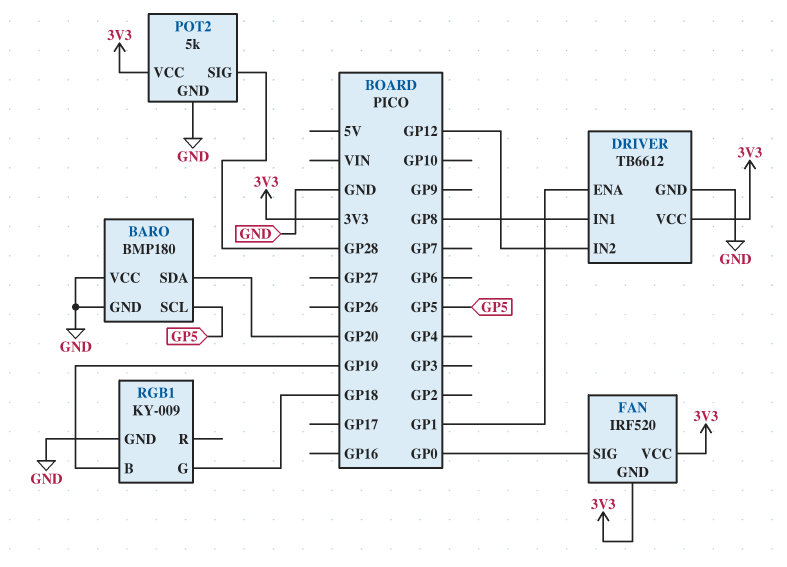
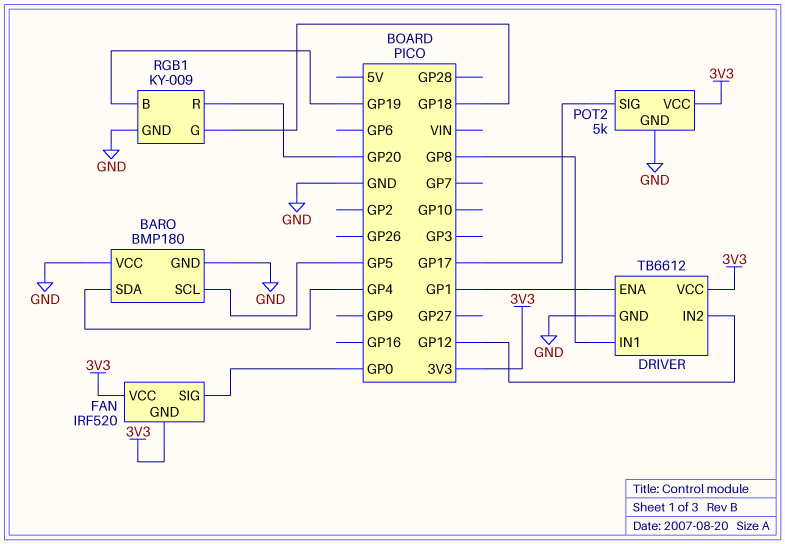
BARO pin SDA: GP20 -> GP4
POT2 pin SIG: GP28 -> GP17
RGB1 pin R: none -> GP20

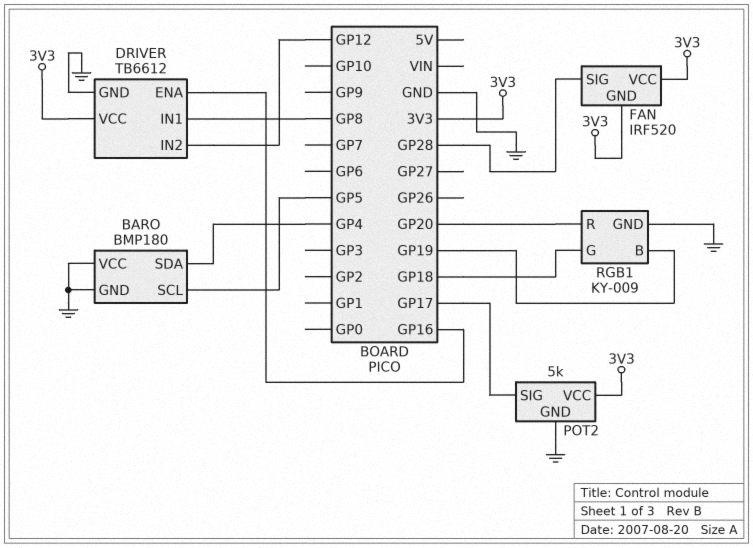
DRIVER pin ENA: GP1 -> GP16
FAN pin SIG: GP0 -> GP28

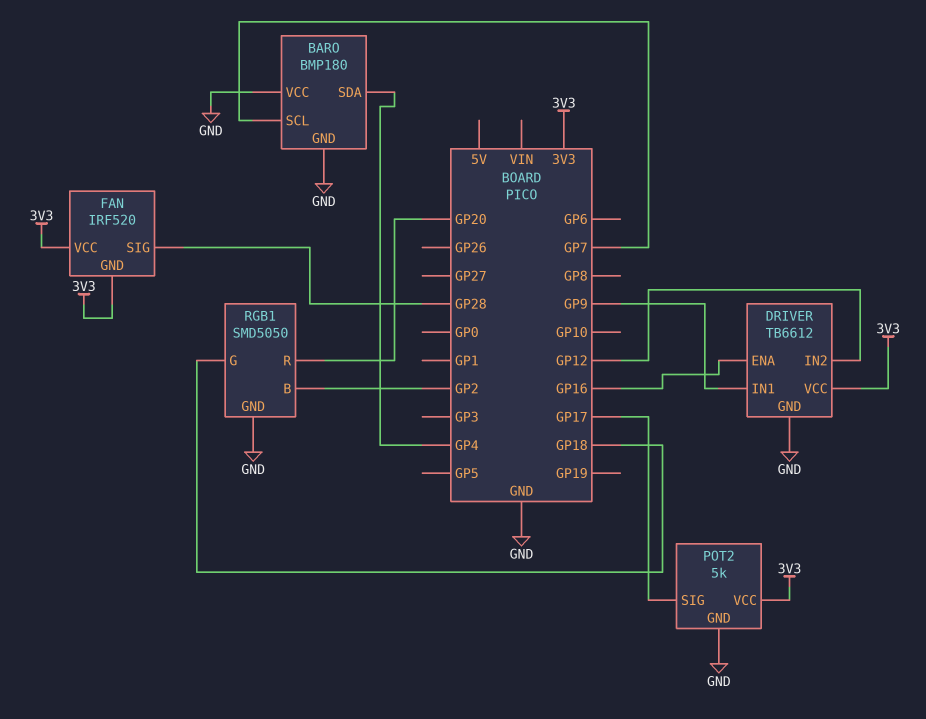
BARO pin SCL: GP5 -> GP7
DRIVER pin IN1: GP8 -> GP9
RGB1: KY-009 -> SMD5050
RGB1 pin B: GP19 -> GP2

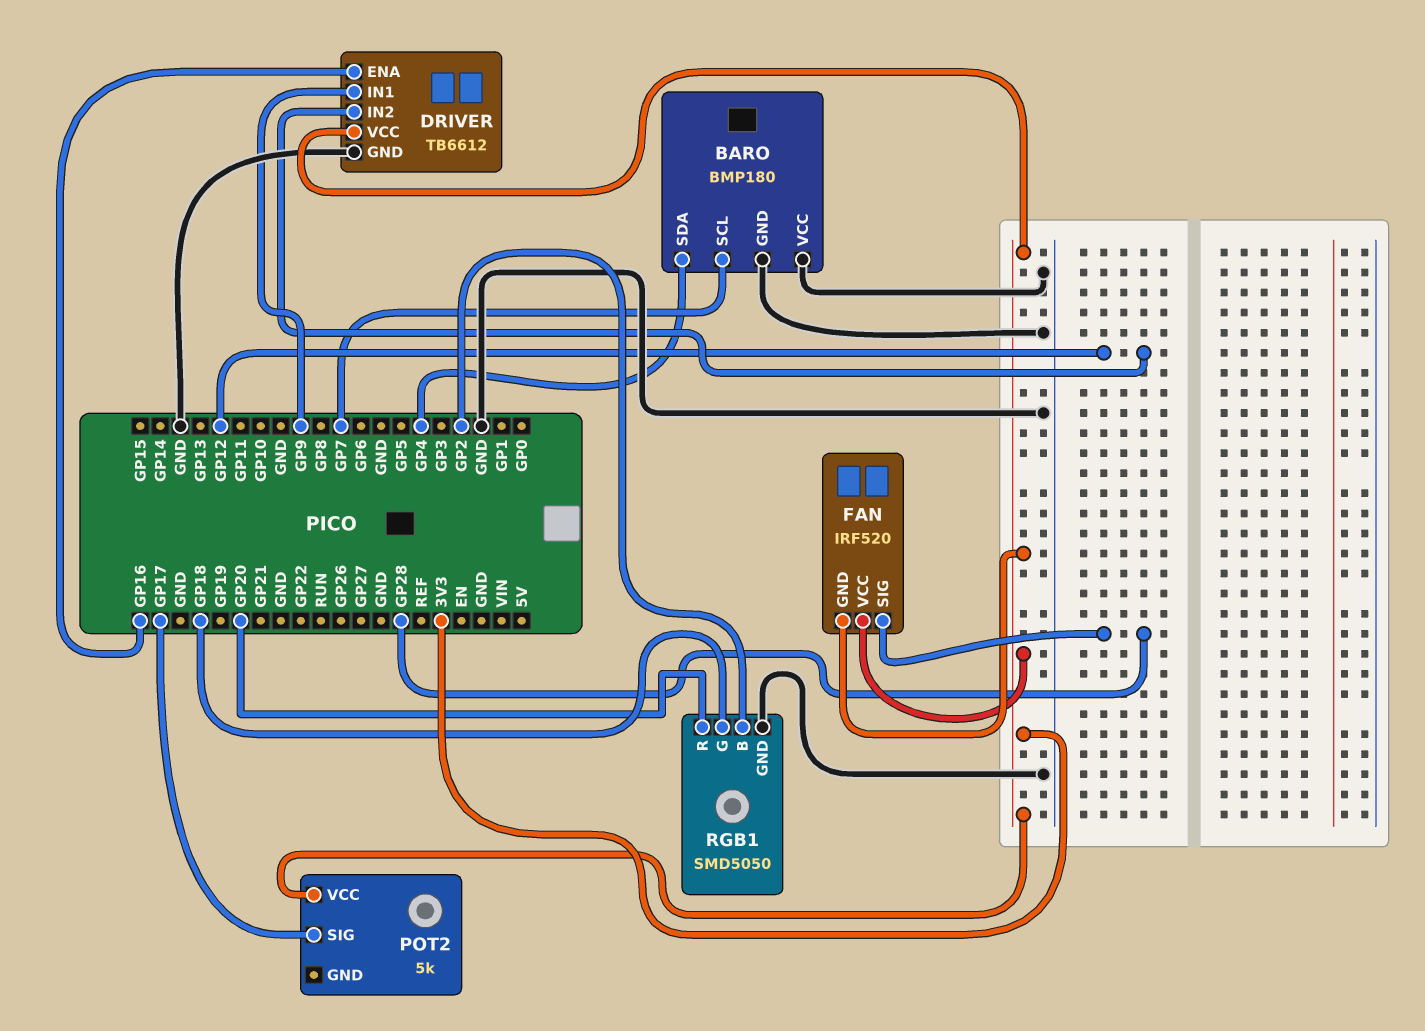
POT2 pin GND: GND -> none

